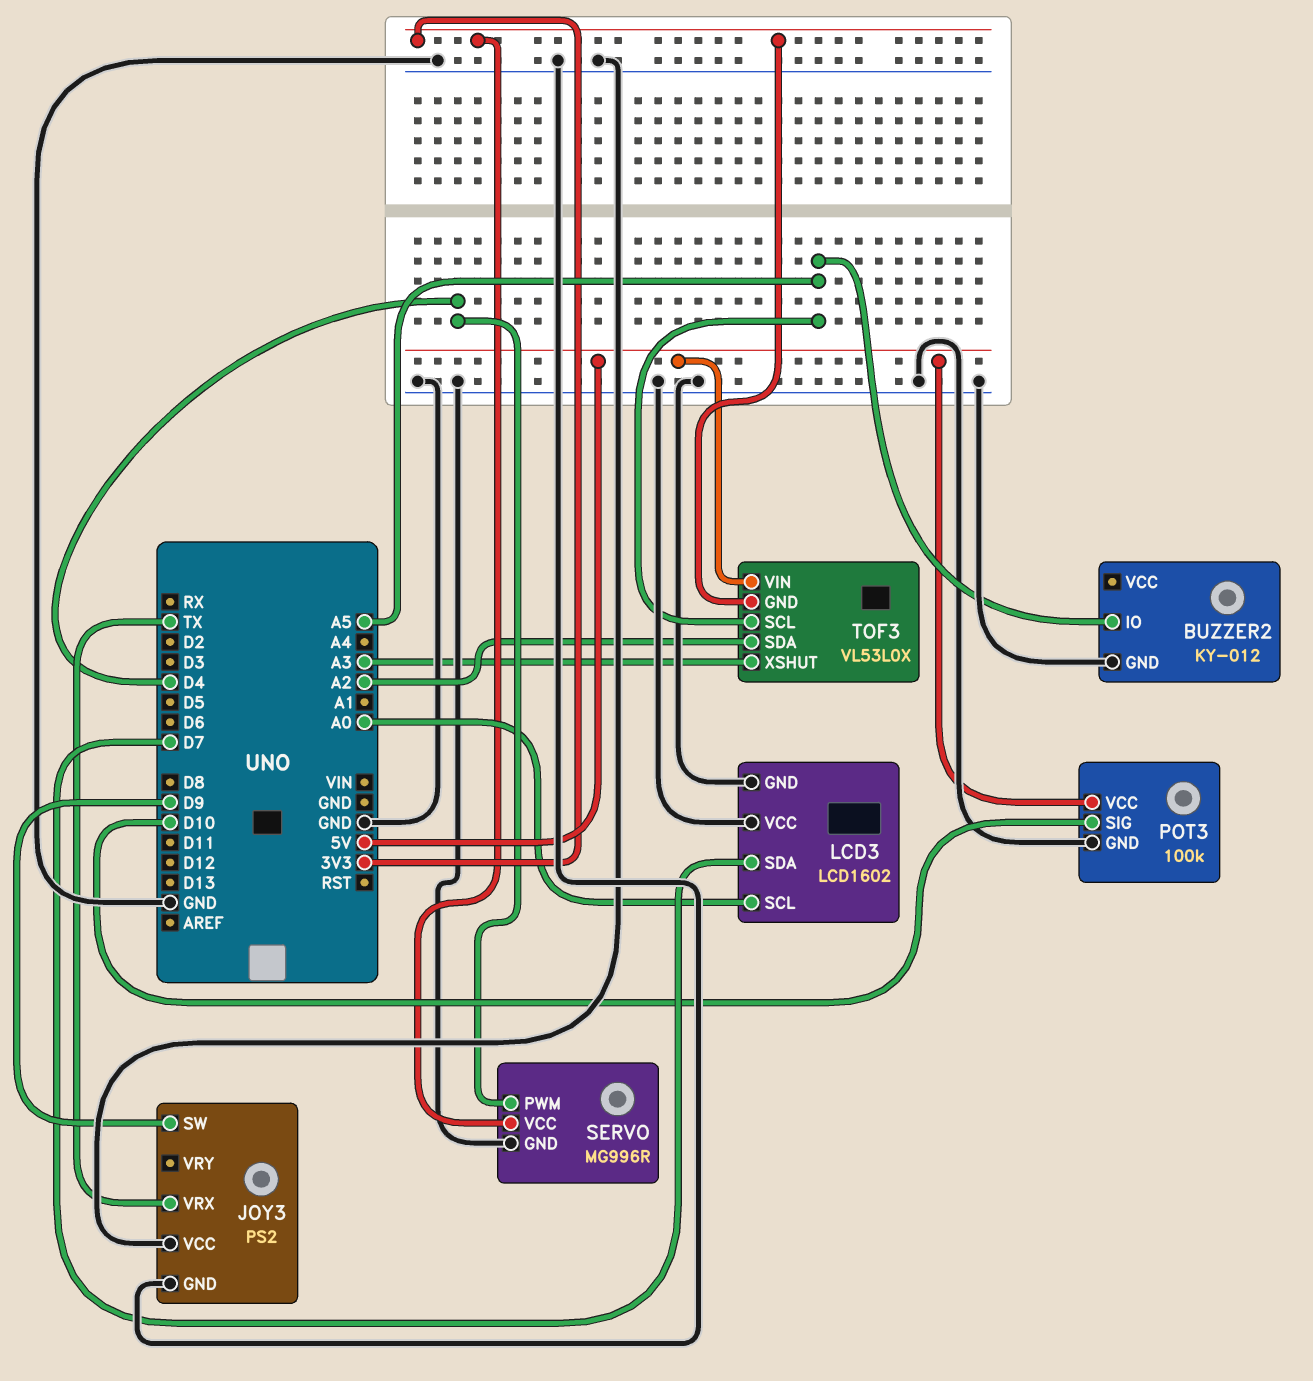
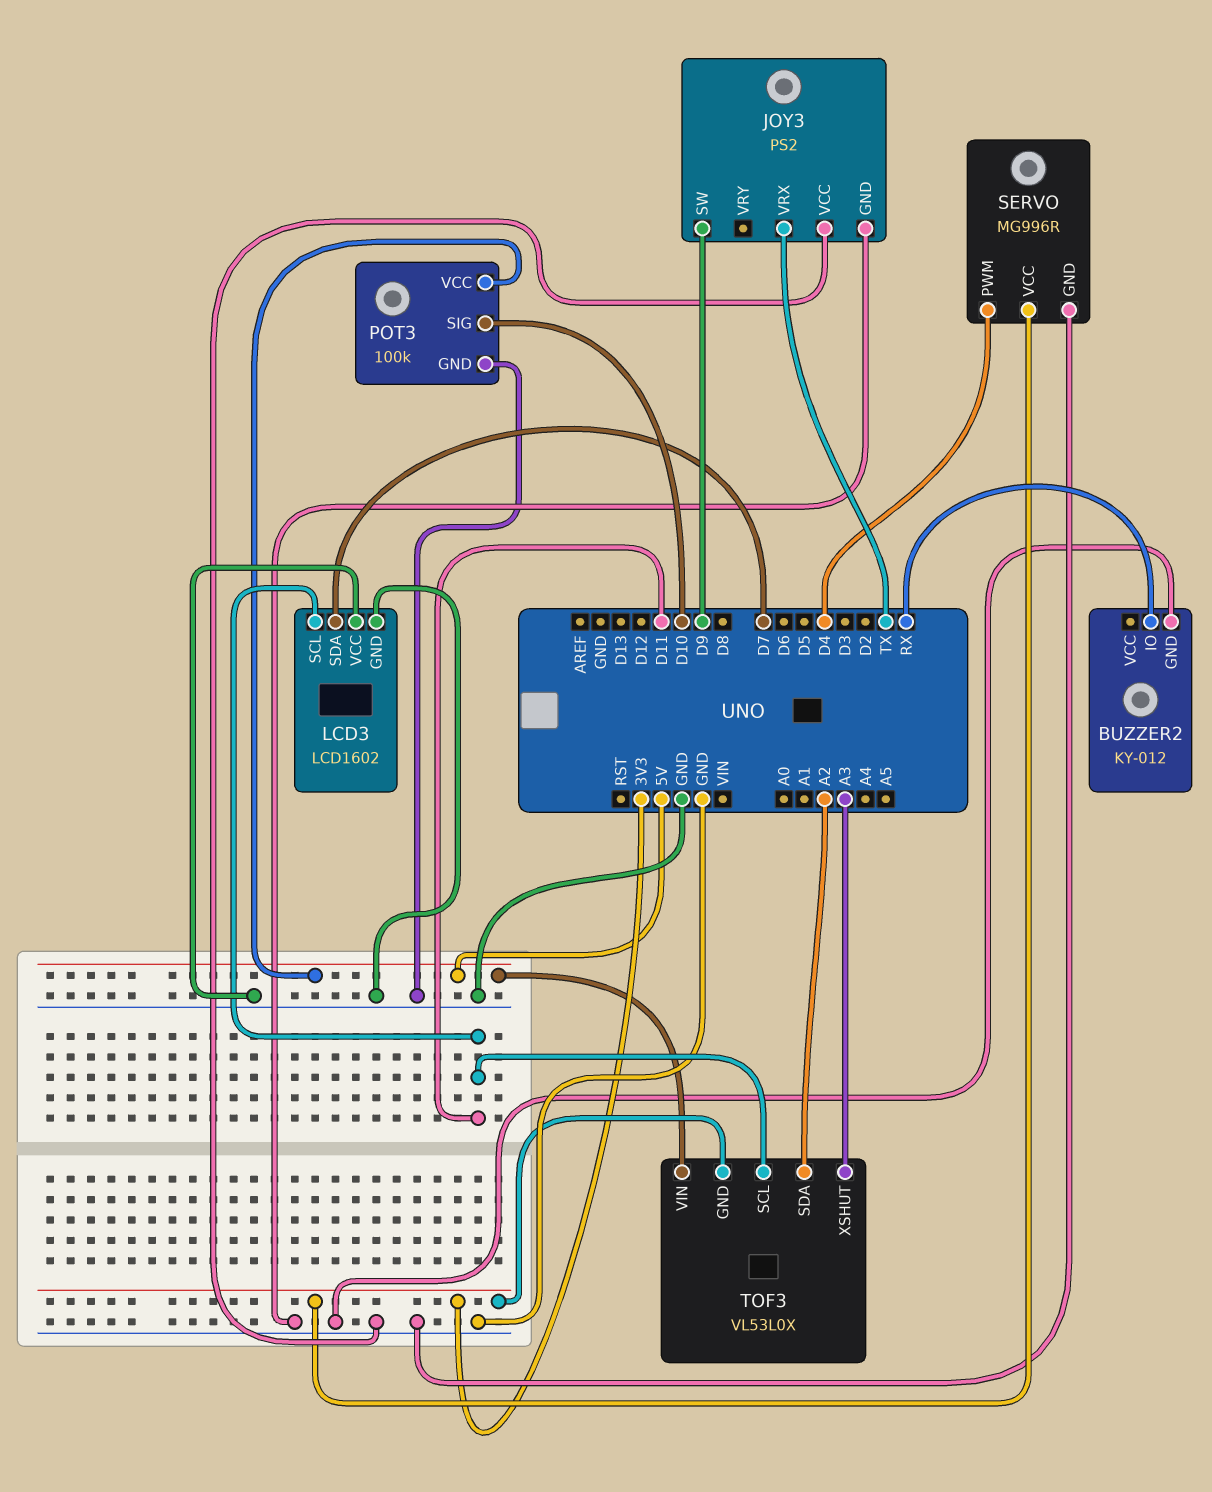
BUZZER2 pin IO: A5 -> RX
LCD3 pin SCL: A0 -> D11
TOF3 pin SCL: A5 -> D11

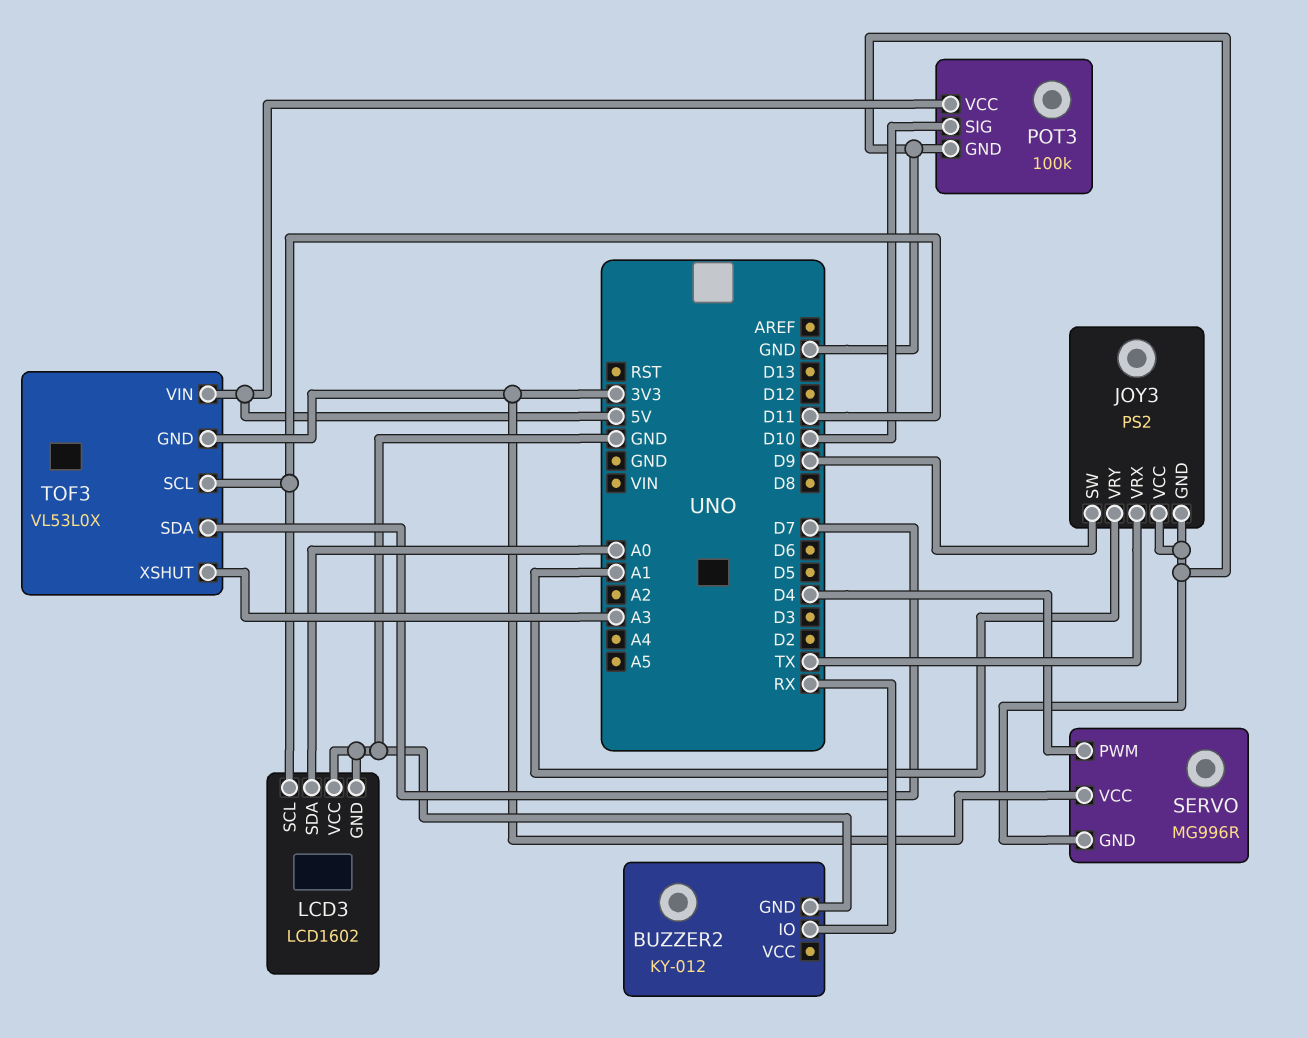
JOY3 pin VRY: none -> A1
LCD3 pin SDA: D7 -> A0
TOF3 pin SDA: A2 -> D7

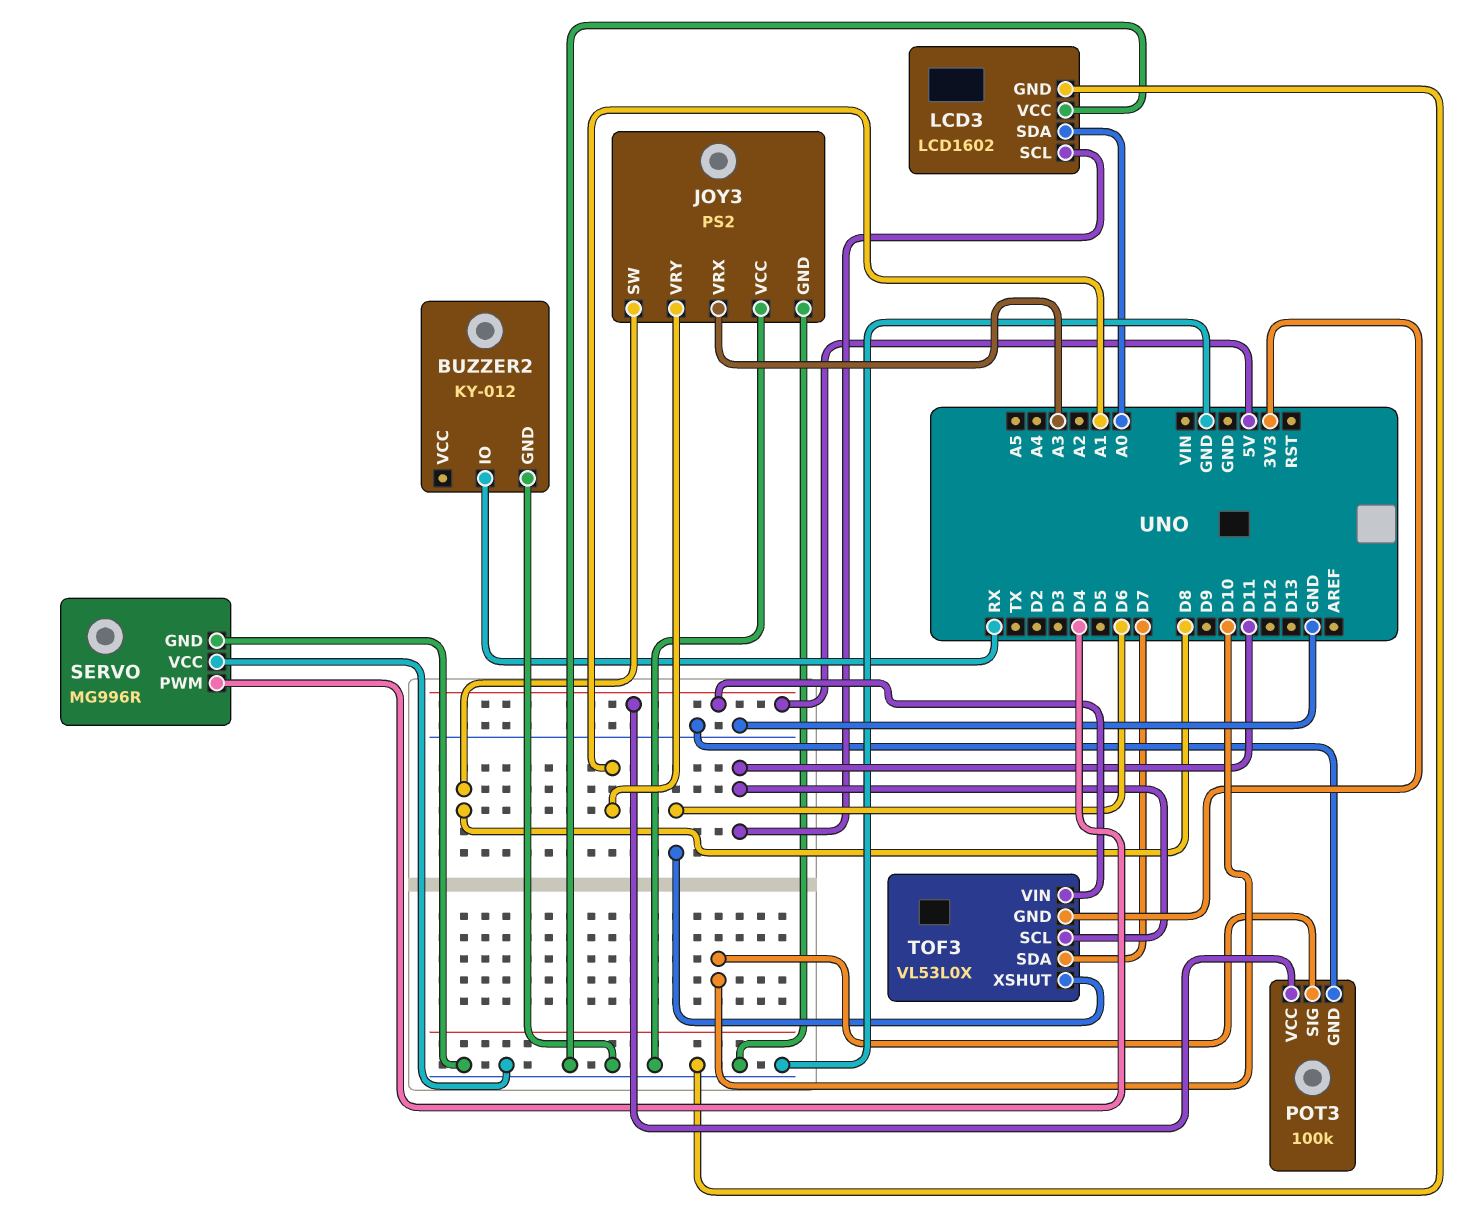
JOY3 pin SW: D9 -> D8
JOY3 pin VRX: TX -> A3
SERVO pin VCC: 3V3 -> GND
TOF3 pin XSHUT: A3 -> D6

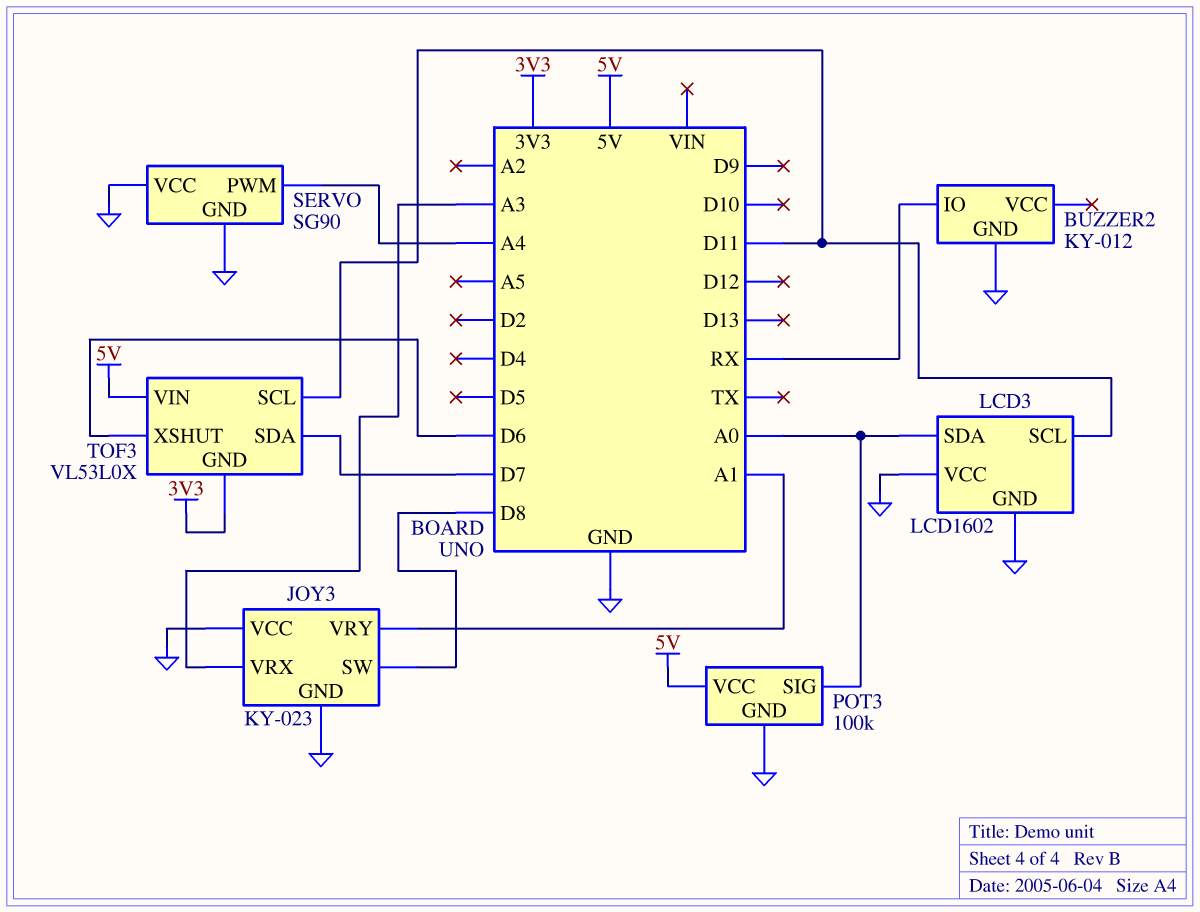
JOY3: PS2 -> KY-023
POT3 pin SIG: D10 -> A0
SERVO: MG996R -> SG90
SERVO pin PWM: D4 -> A4

